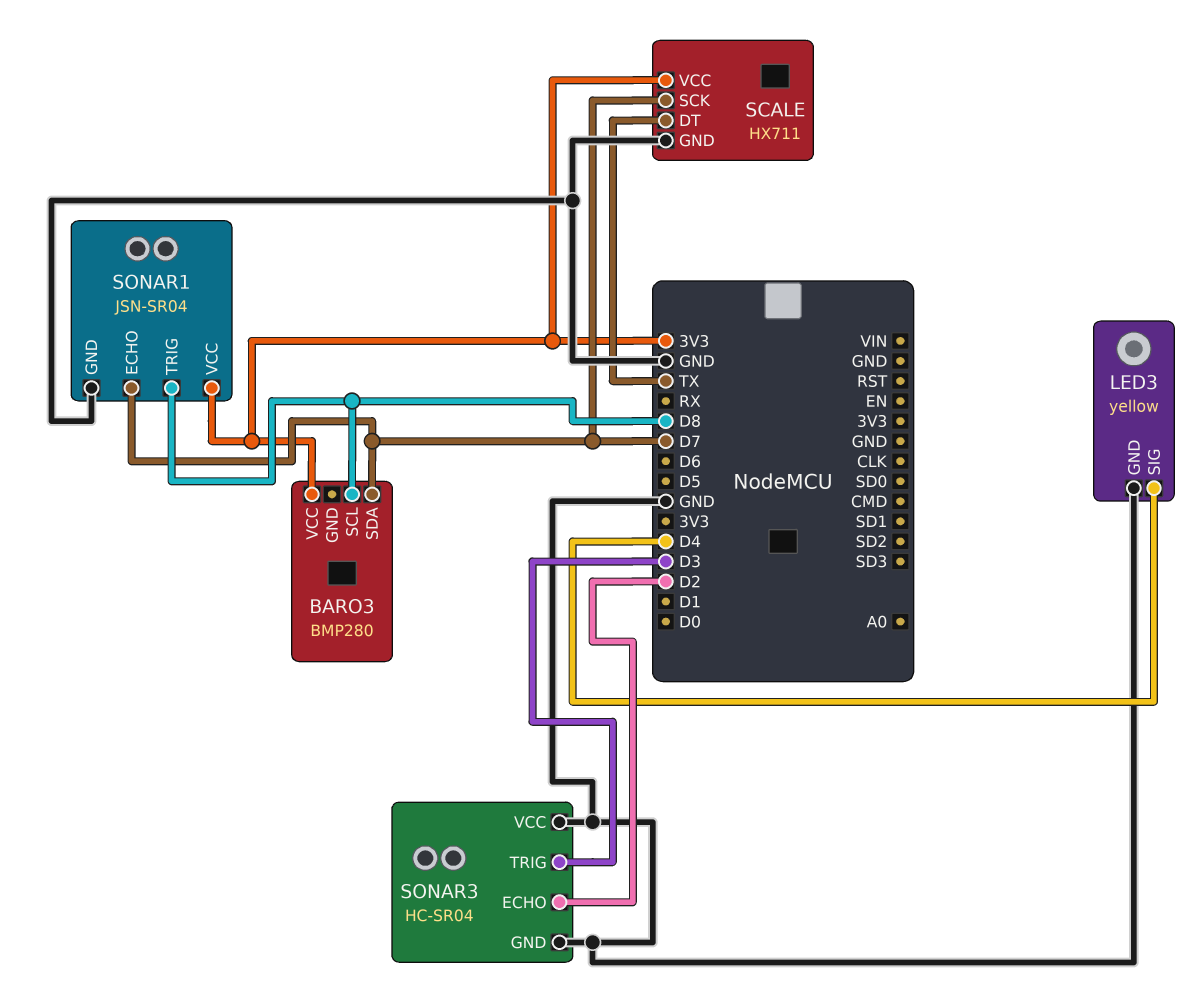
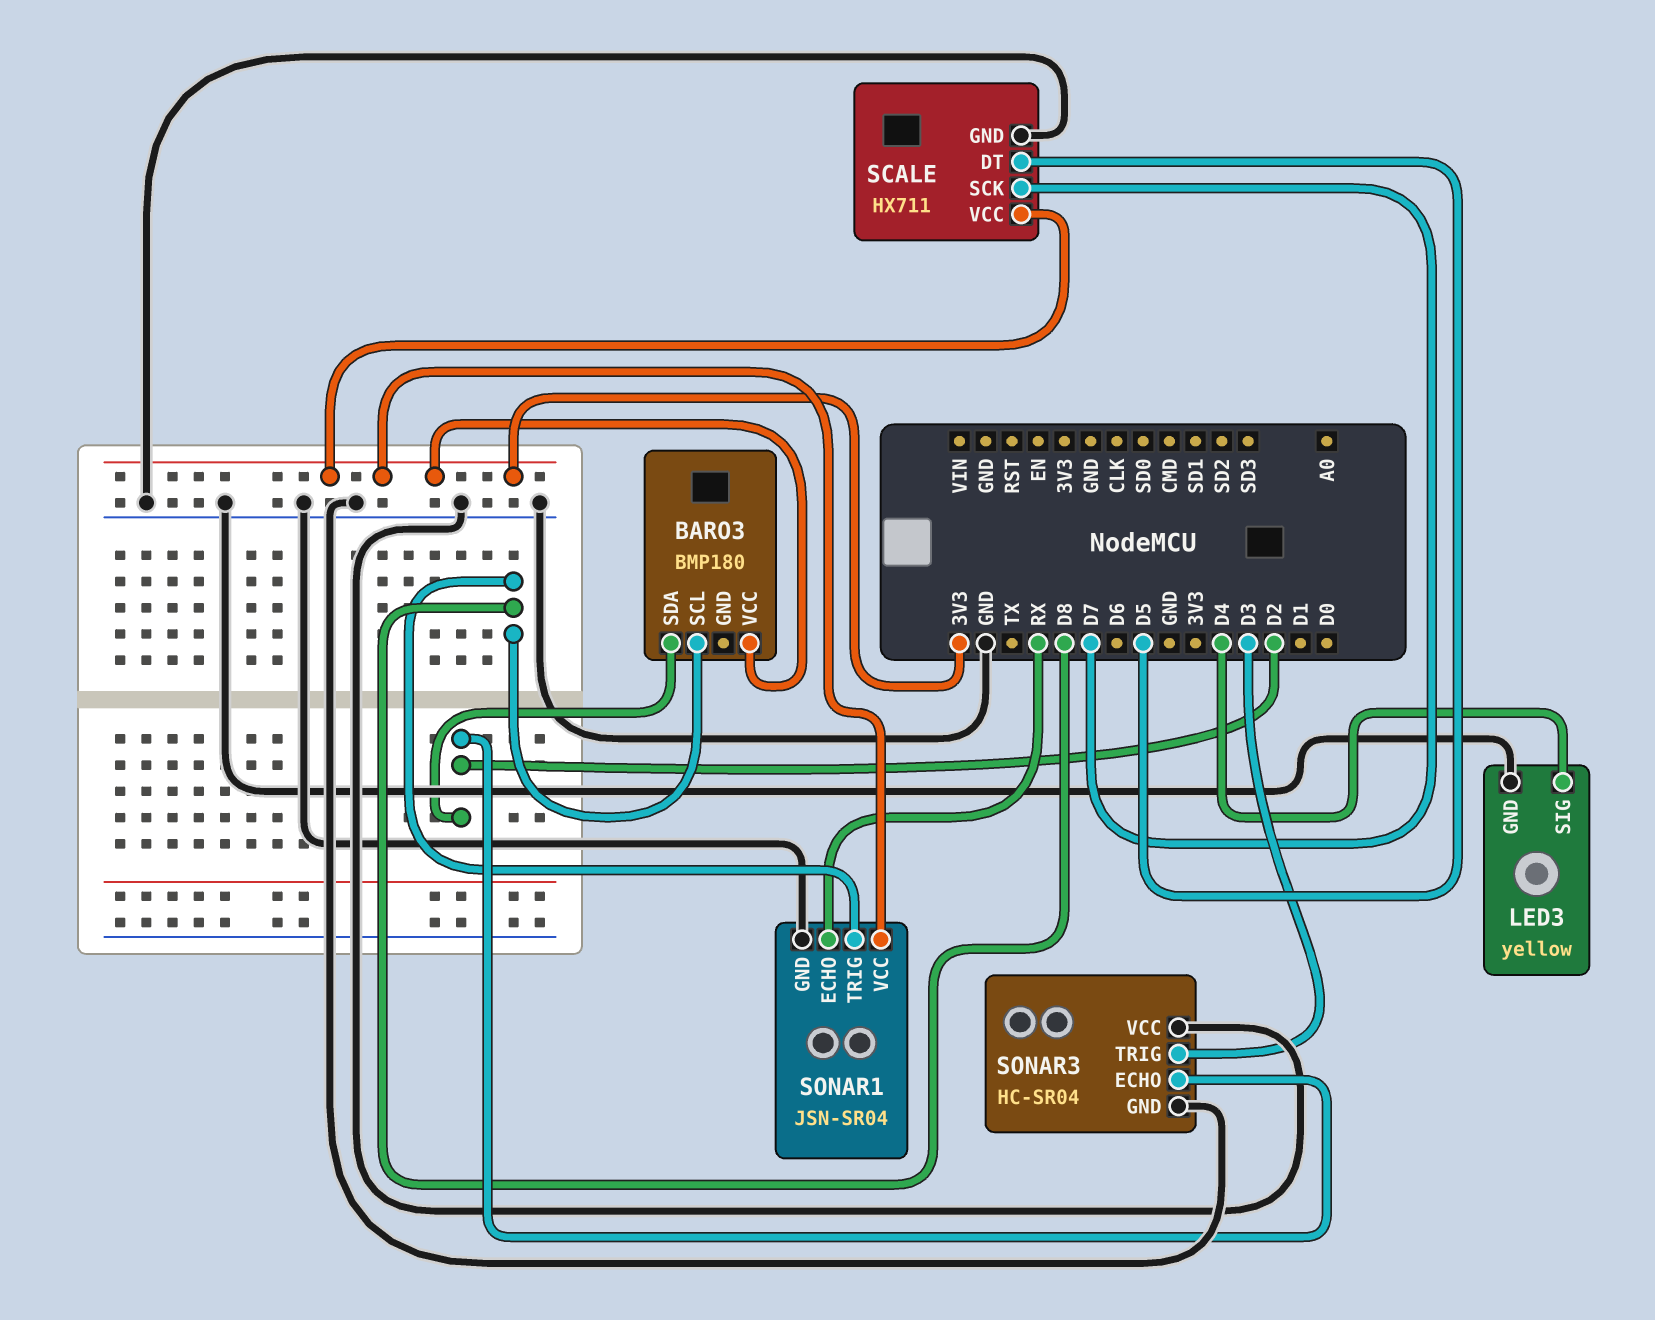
BARO3: BMP280 -> BMP180
BARO3 pin SDA: D7 -> D2
SCALE pin DT: TX -> D5
SONAR1 pin ECHO: D7 -> RX

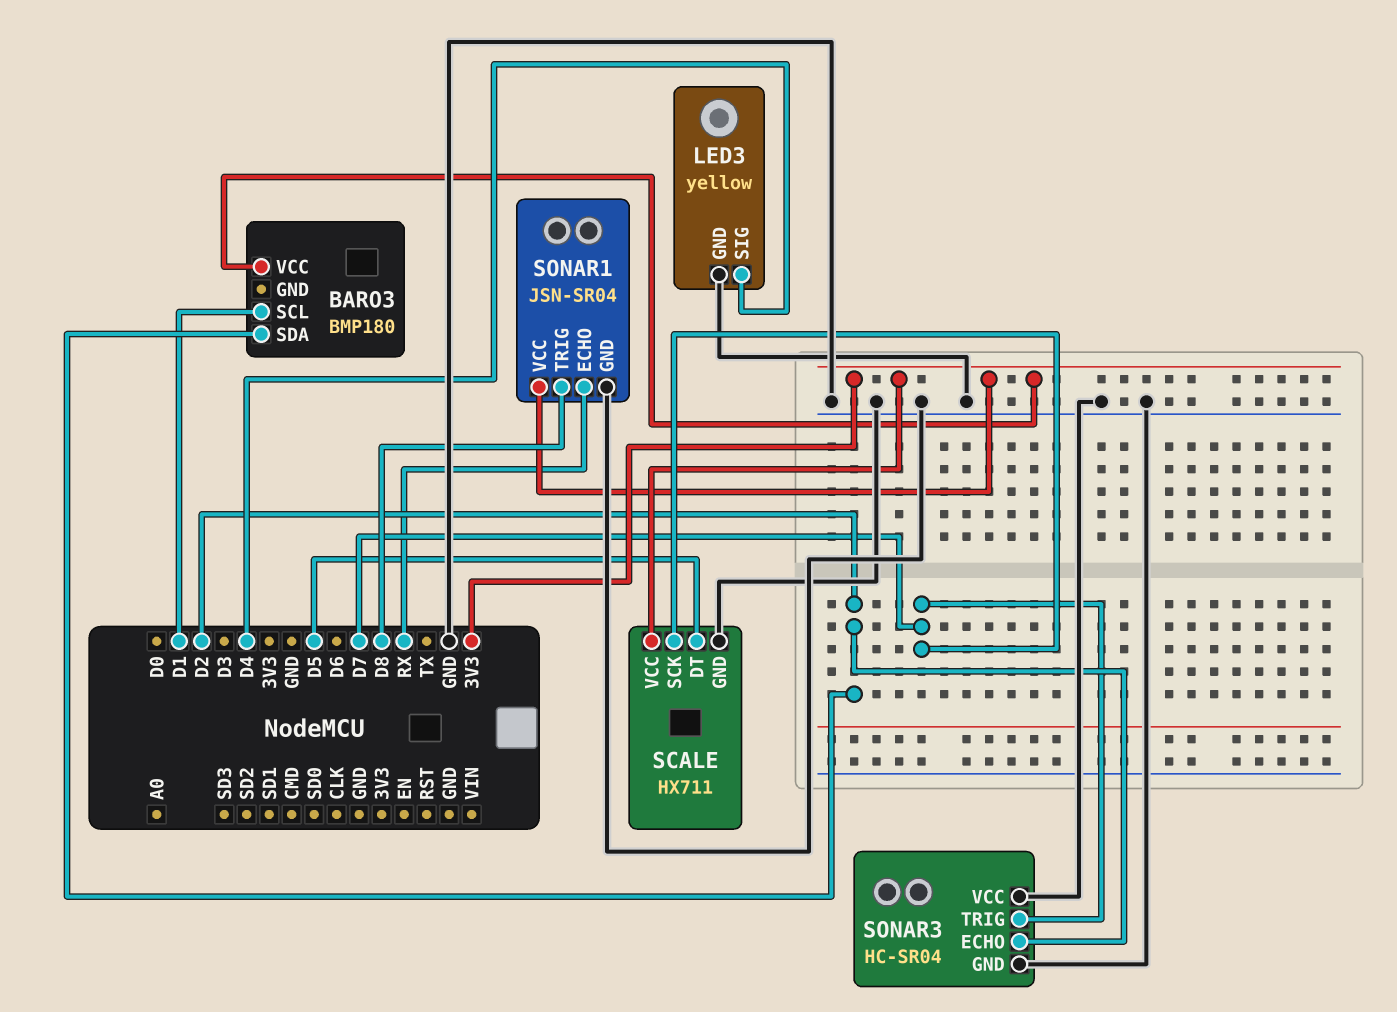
BARO3 pin SCL: D8 -> D1
SONAR3 pin TRIG: D3 -> D7

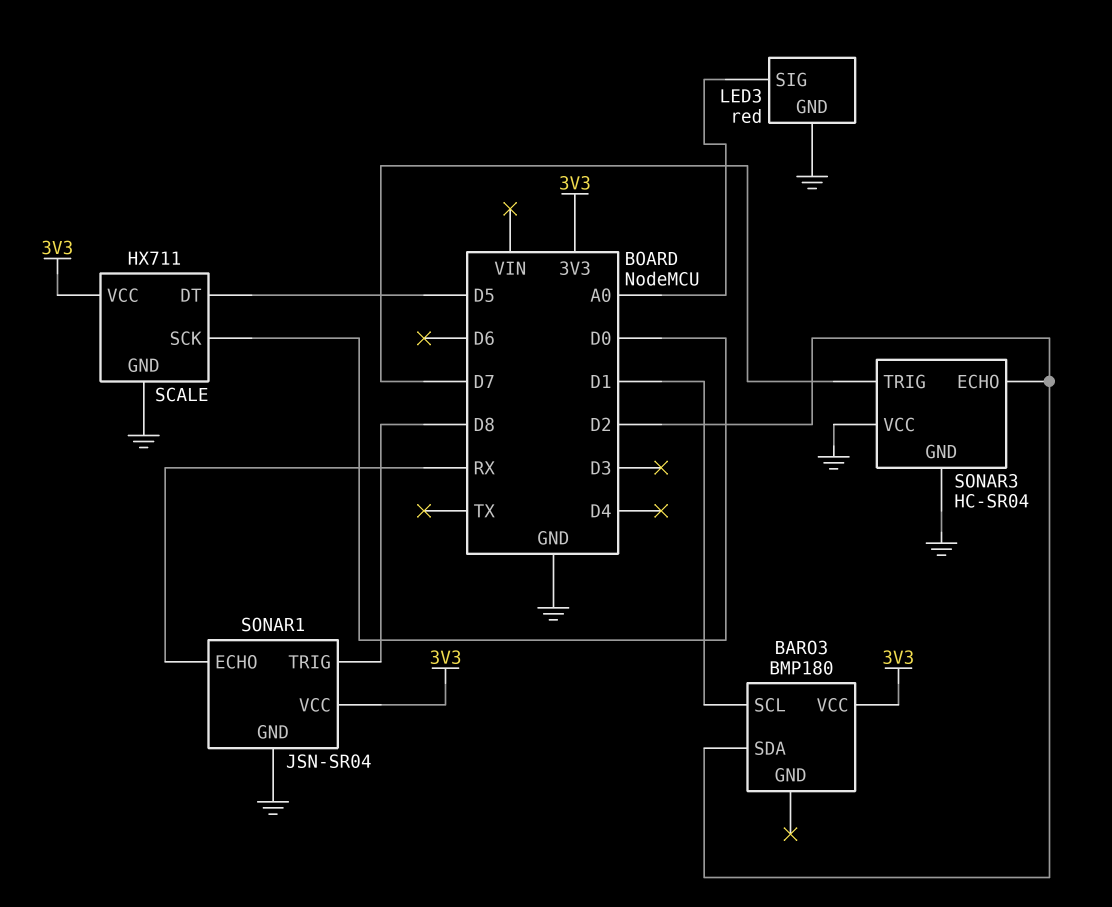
LED3: yellow -> red
LED3 pin SIG: D4 -> A0
SCALE pin SCK: D7 -> D0

